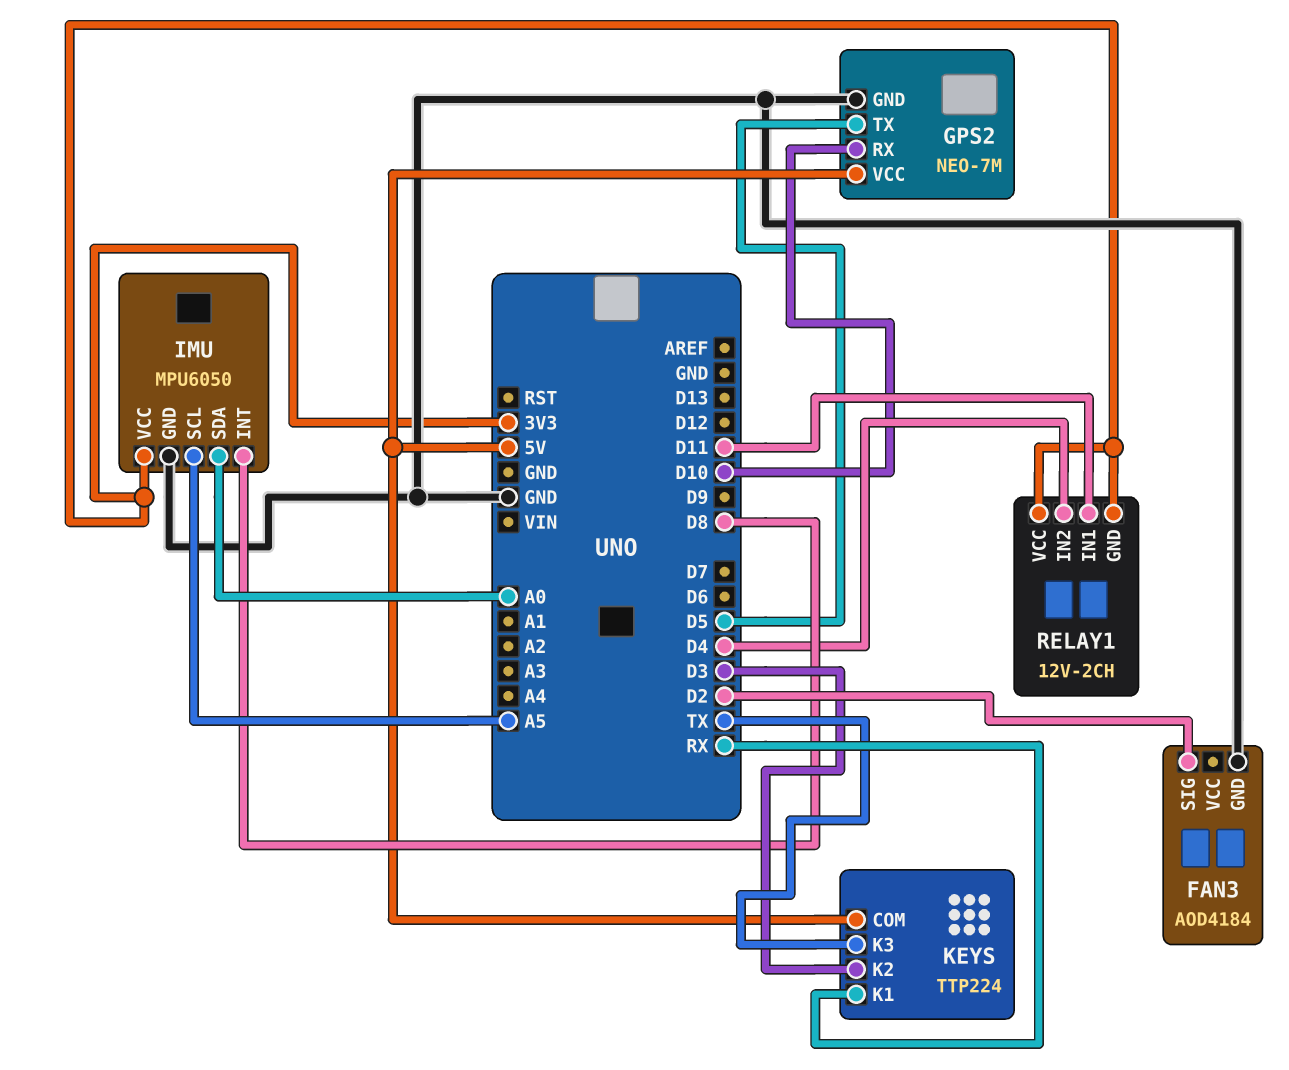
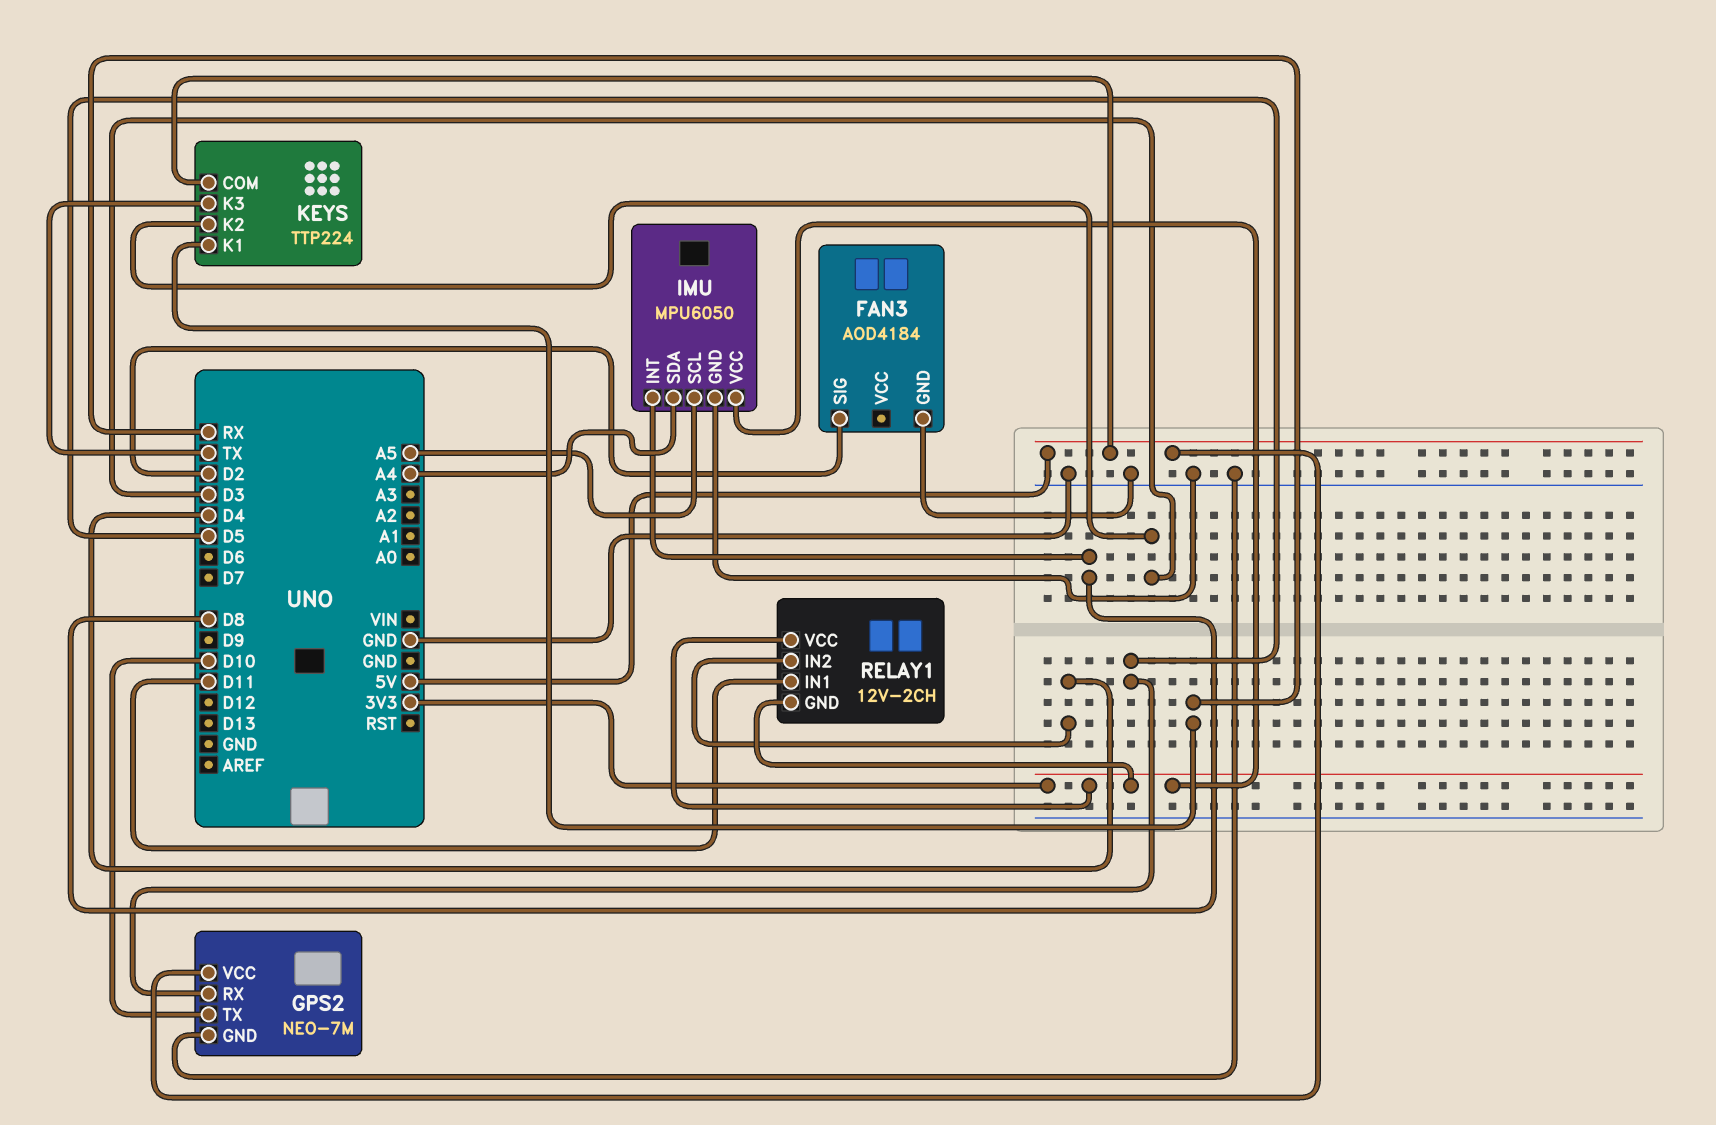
GPS2 pin RX: D10 -> D5
GPS2 pin TX: D5 -> D10
IMU pin SDA: A0 -> A4

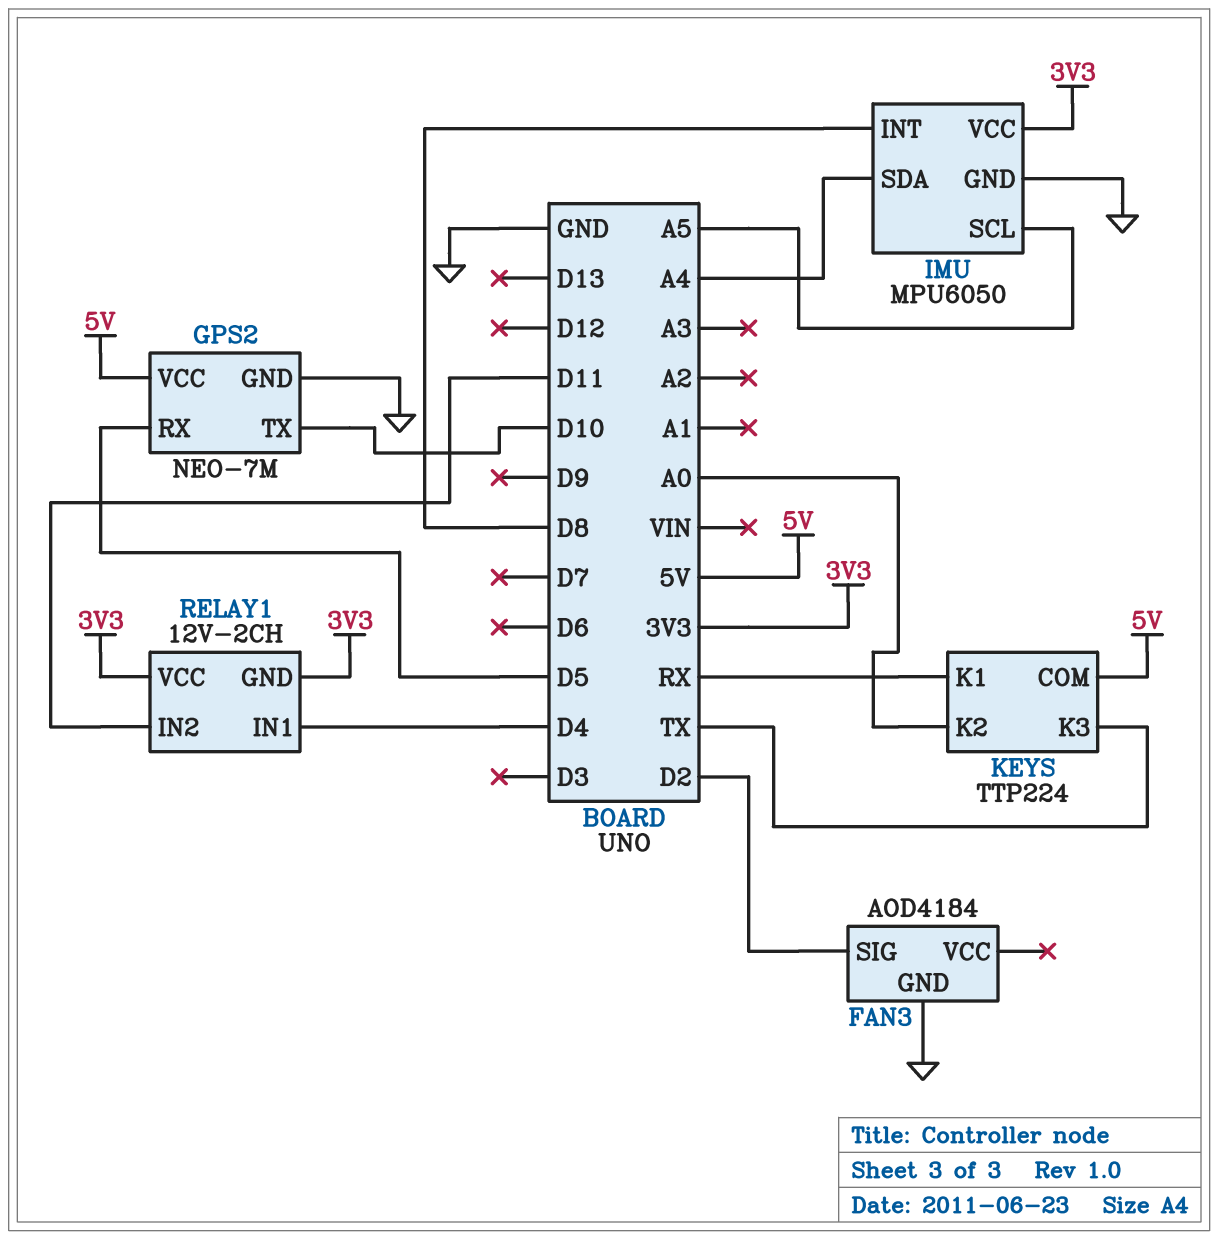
KEYS pin K2: D3 -> A0
RELAY1 pin IN1: D11 -> D4
RELAY1 pin IN2: D4 -> D11

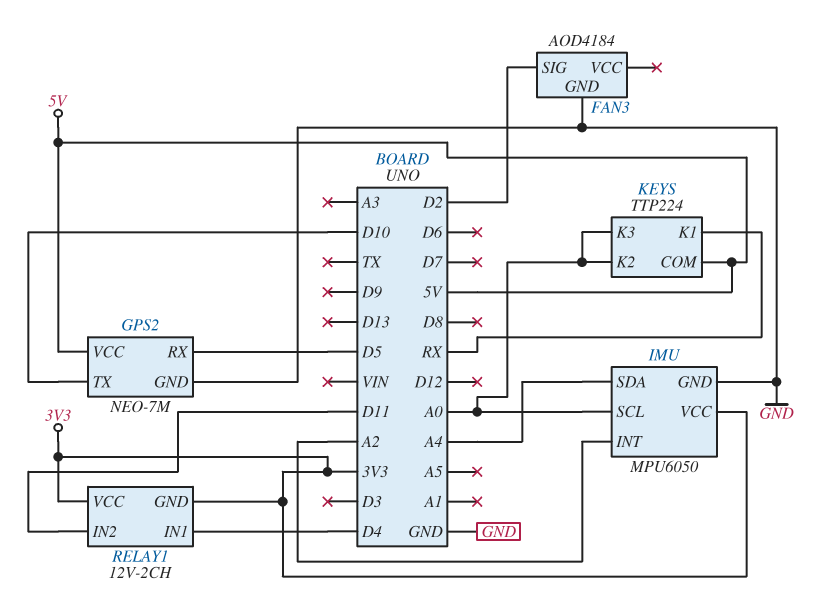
IMU pin INT: D8 -> A2
IMU pin SCL: A5 -> A0
KEYS pin K3: TX -> A0

